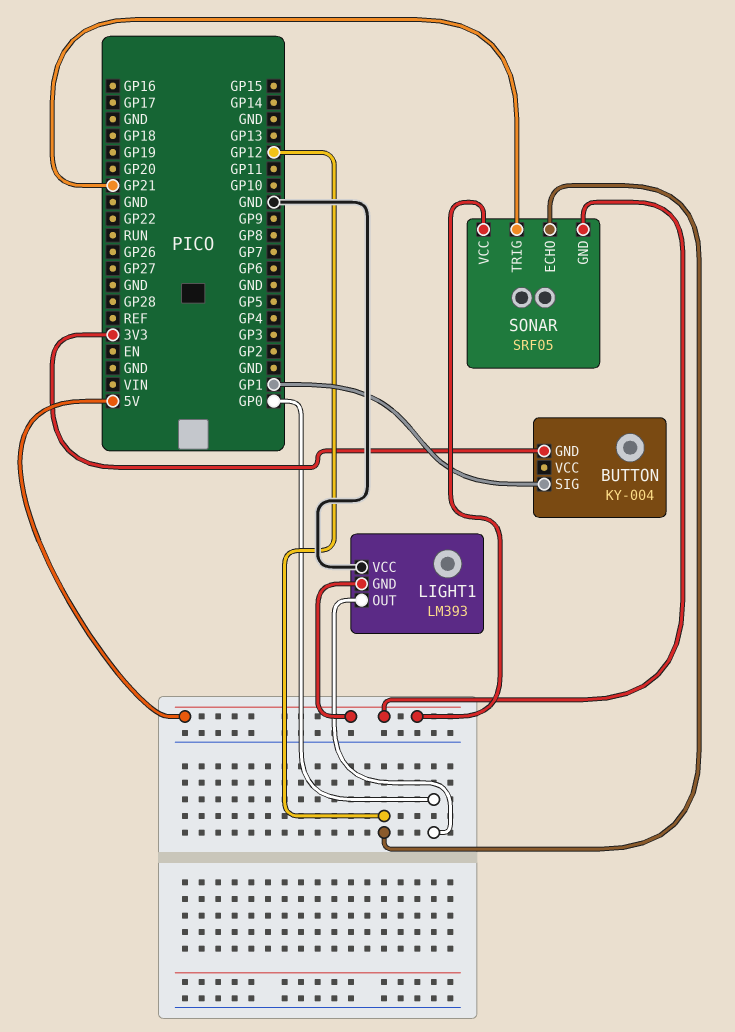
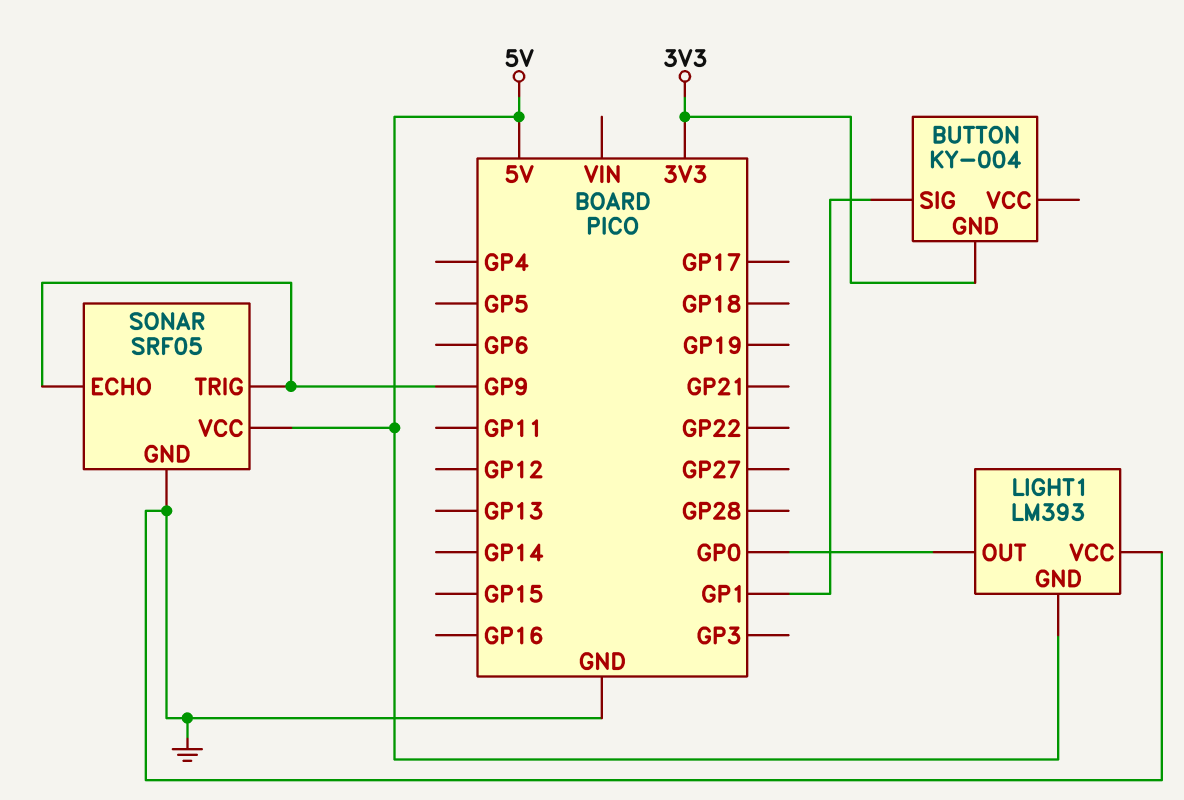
SONAR pin ECHO: GP12 -> GP9
SONAR pin GND: 5V -> GND
SONAR pin TRIG: GP21 -> GP9

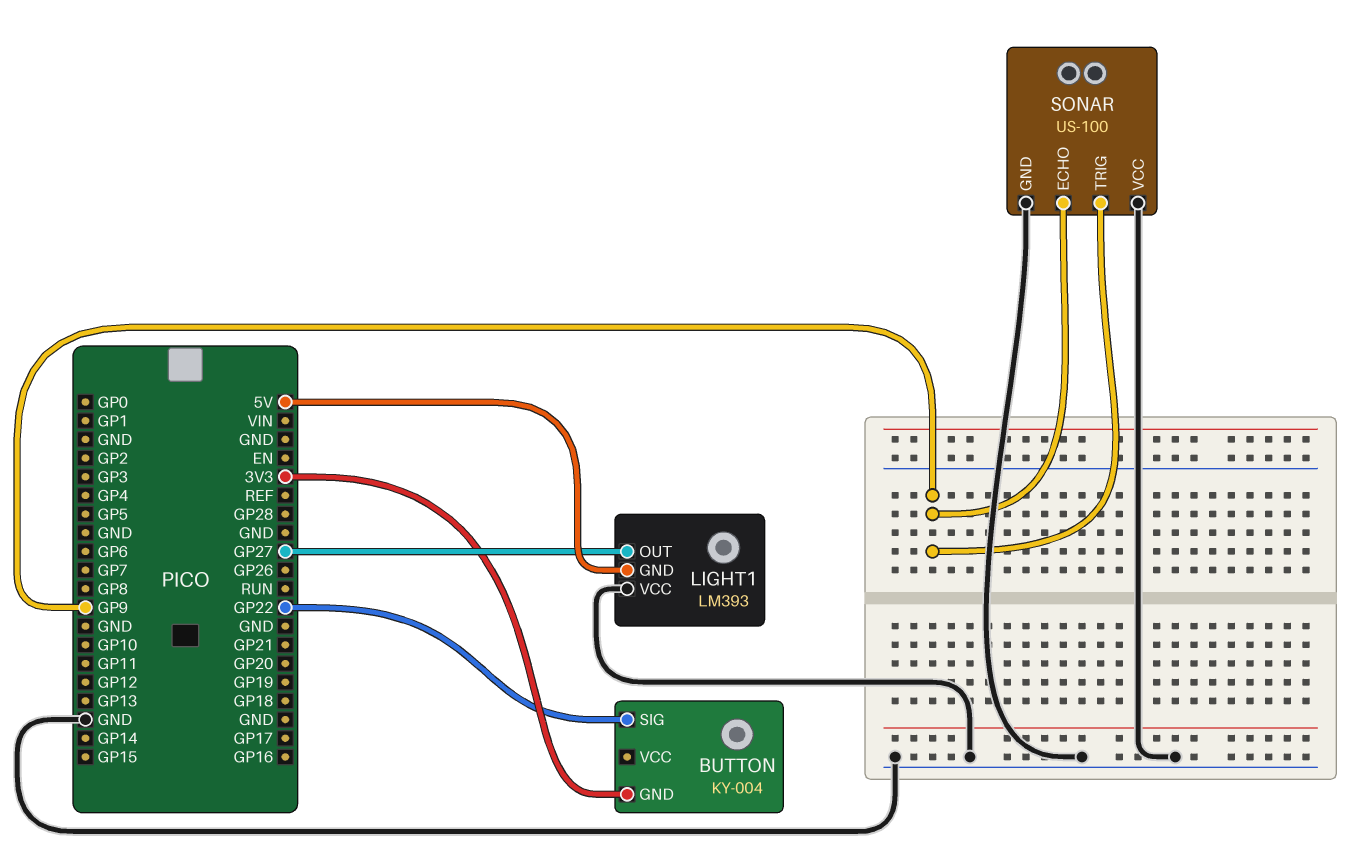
BUTTON pin SIG: GP1 -> GP22
LIGHT1 pin OUT: GP0 -> GP27
SONAR: SRF05 -> US-100
SONAR pin VCC: 5V -> GND

